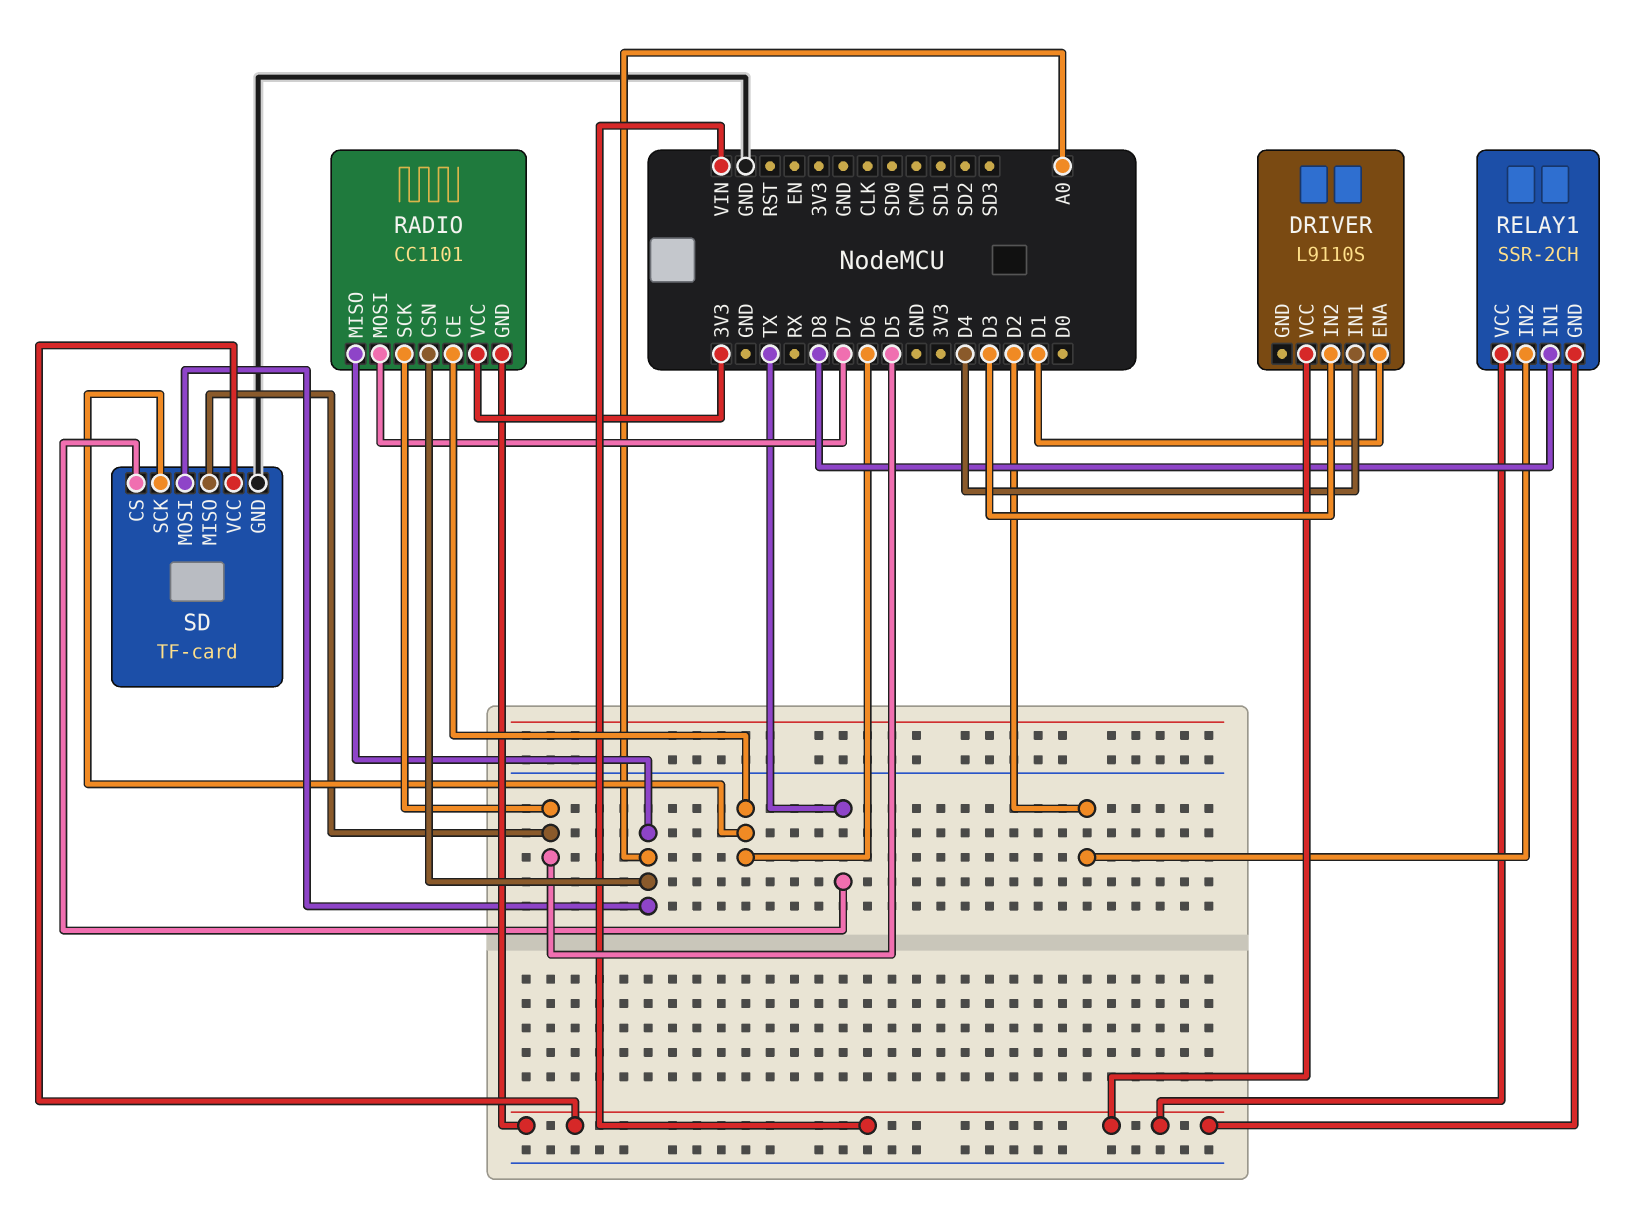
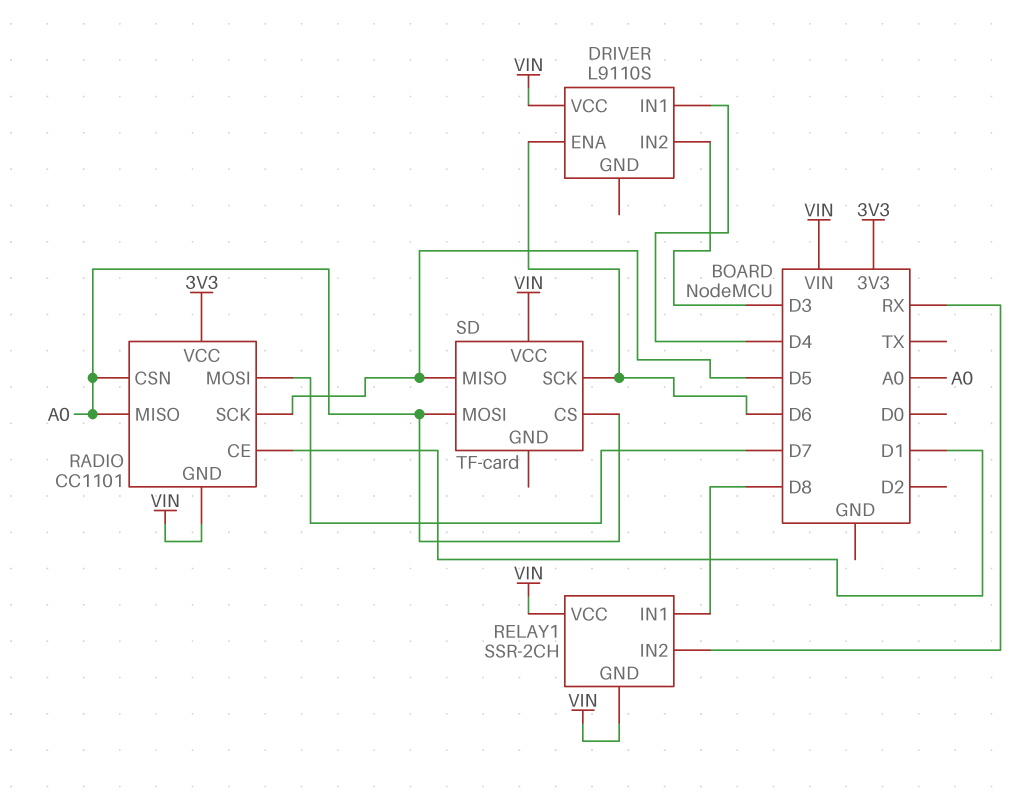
DRIVER pin ENA: D1 -> D6
RADIO pin CE: D6 -> D1
RELAY1 pin IN2: D2 -> RX
SD pin CS: TX -> A0
SD pin GND: GND -> none

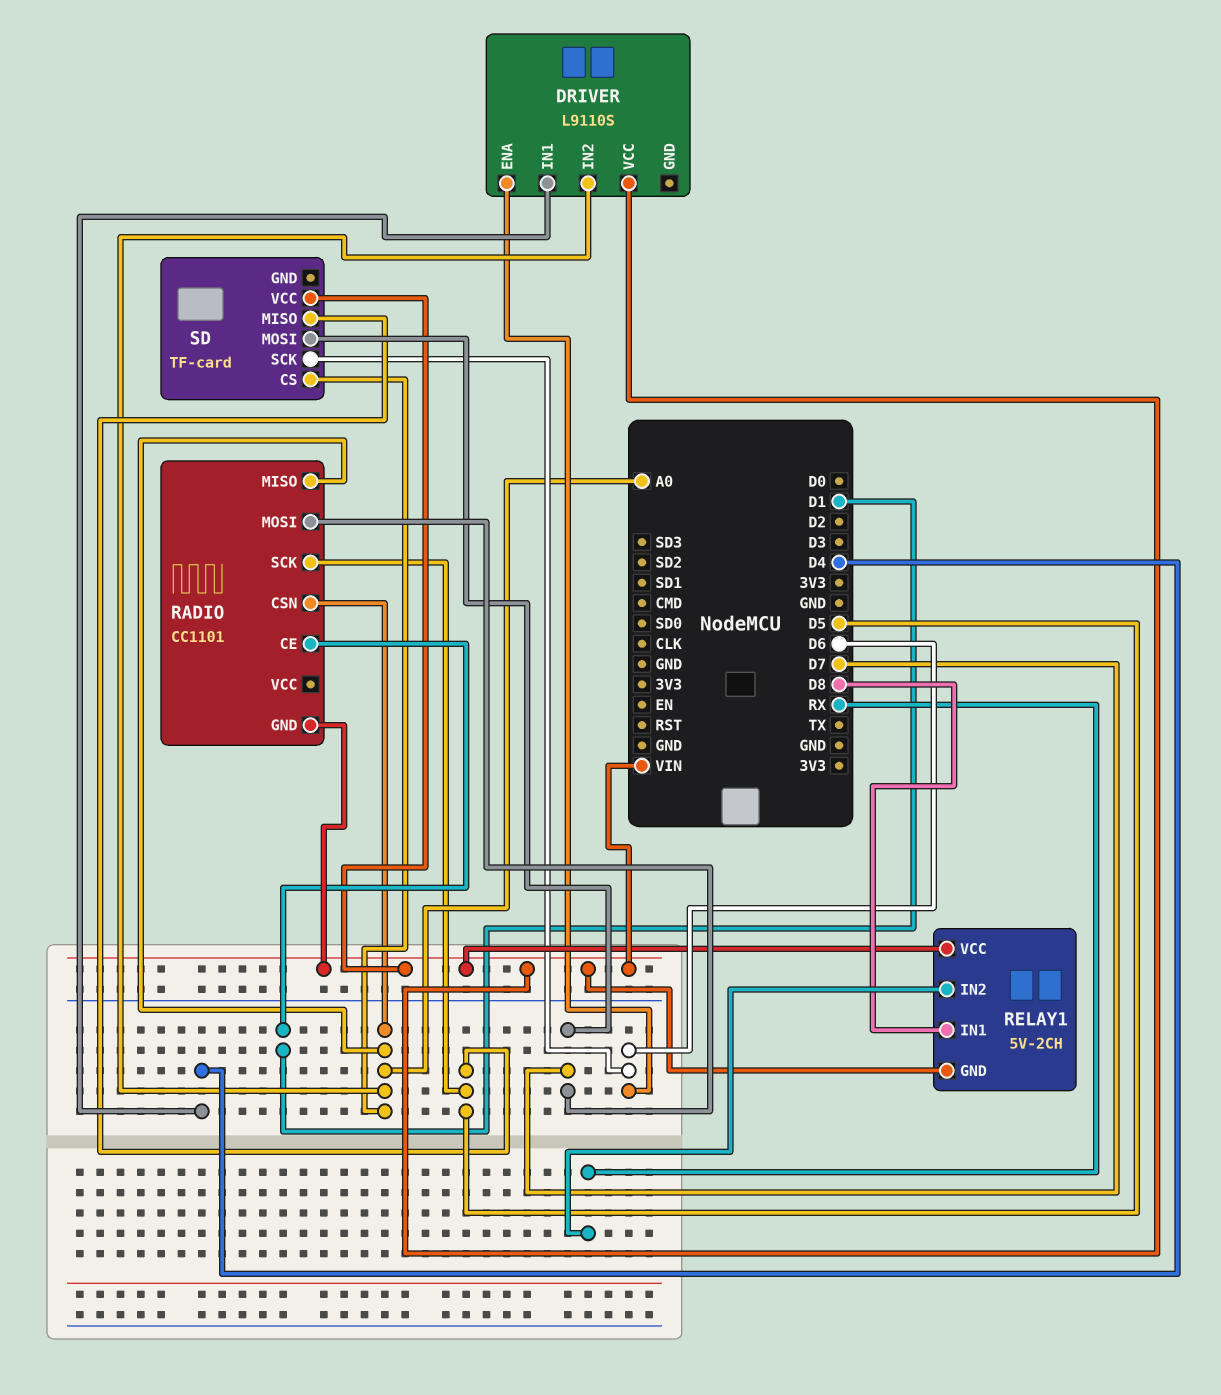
DRIVER pin IN2: D3 -> A0
RADIO pin VCC: 3V3 -> none
RELAY1: SSR-2CH -> 5V-2CH
SD pin MOSI: A0 -> D7

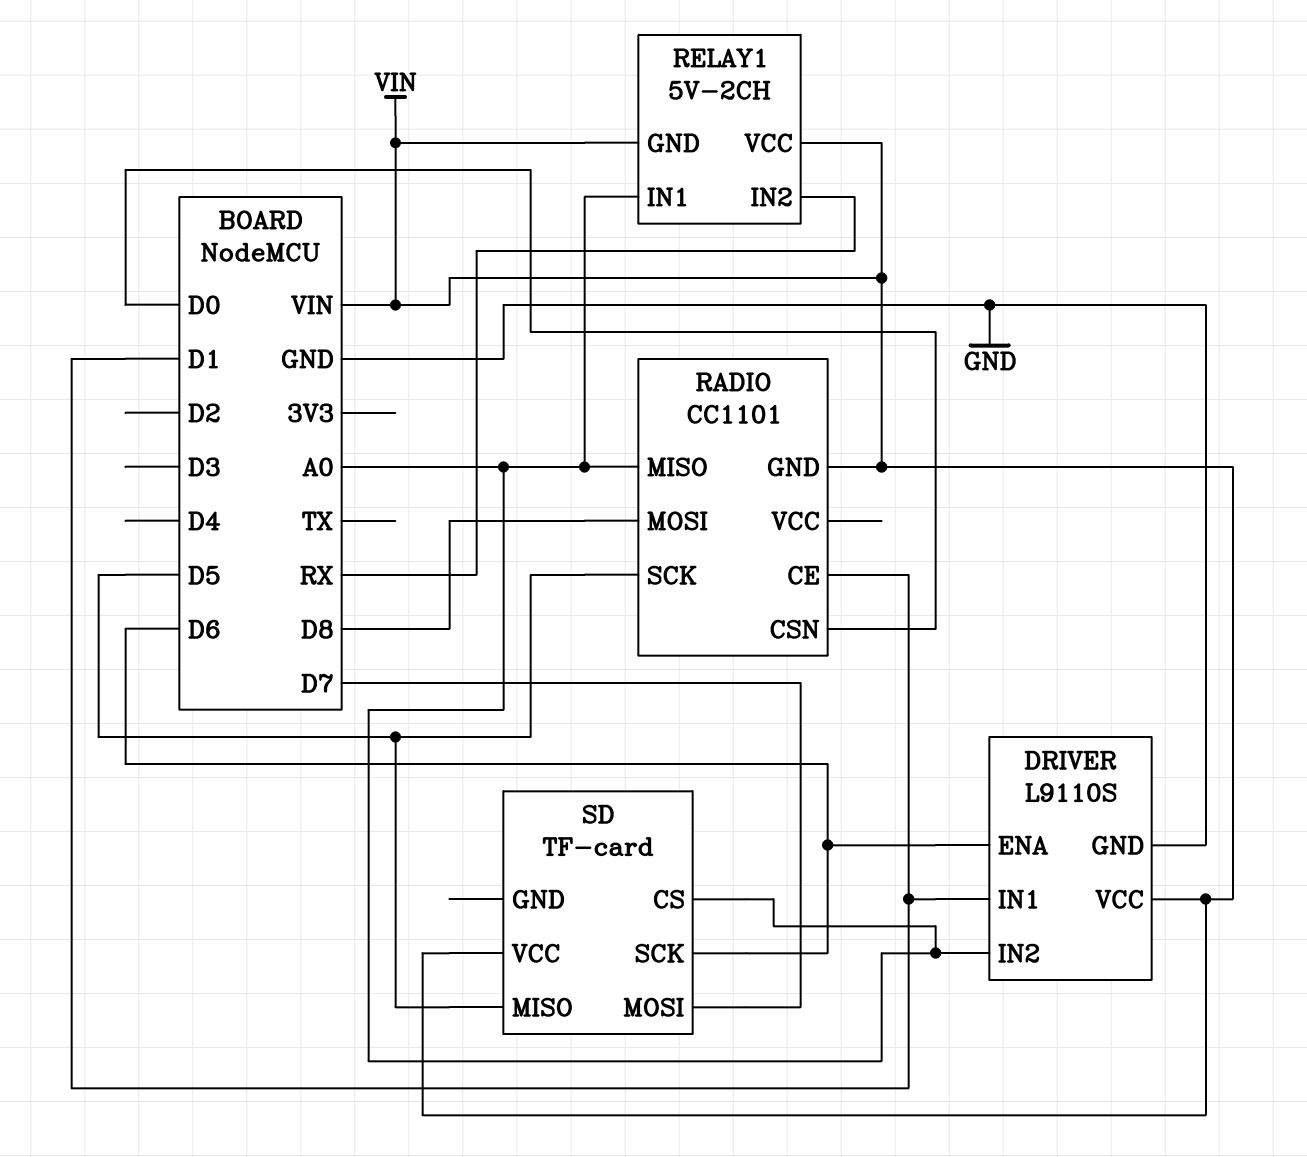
DRIVER pin GND: none -> GND
DRIVER pin IN1: D4 -> D1
RADIO pin CSN: A0 -> D0
RADIO pin MOSI: D7 -> D8
RELAY1 pin IN1: D8 -> A0

